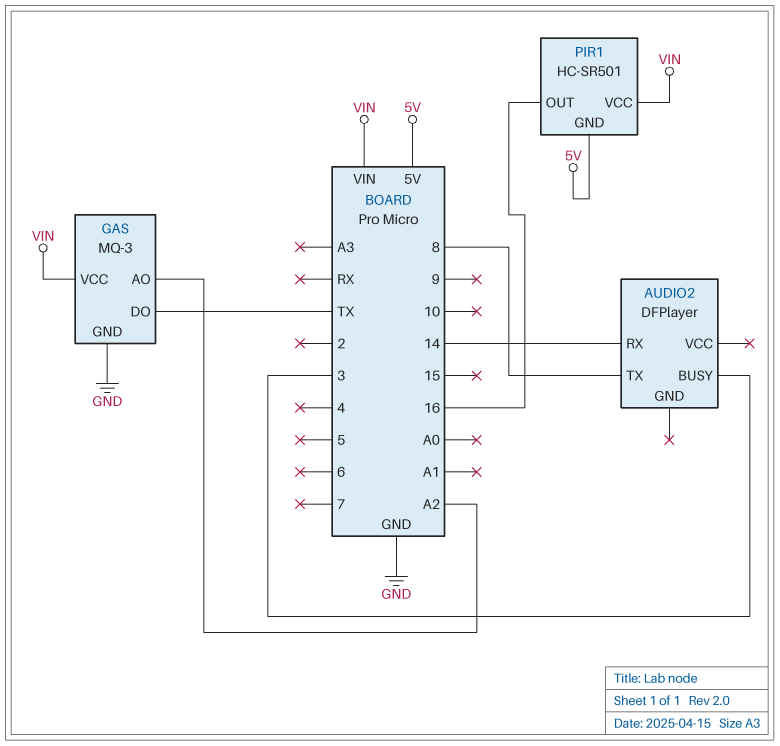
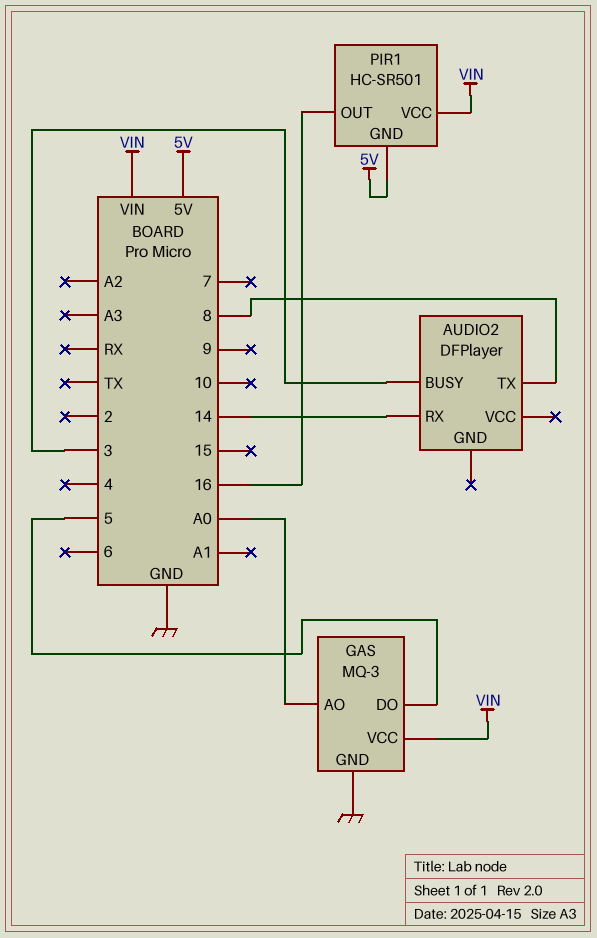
GAS pin AO: A2 -> A0
GAS pin DO: TX -> 5

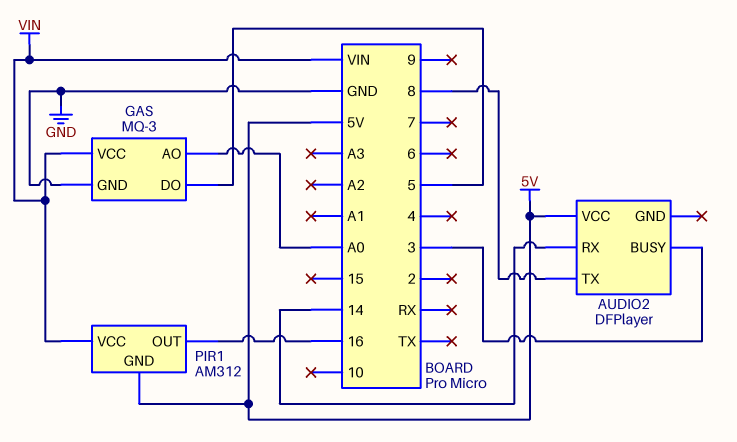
AUDIO2 pin VCC: none -> 5V
PIR1: HC-SR501 -> AM312

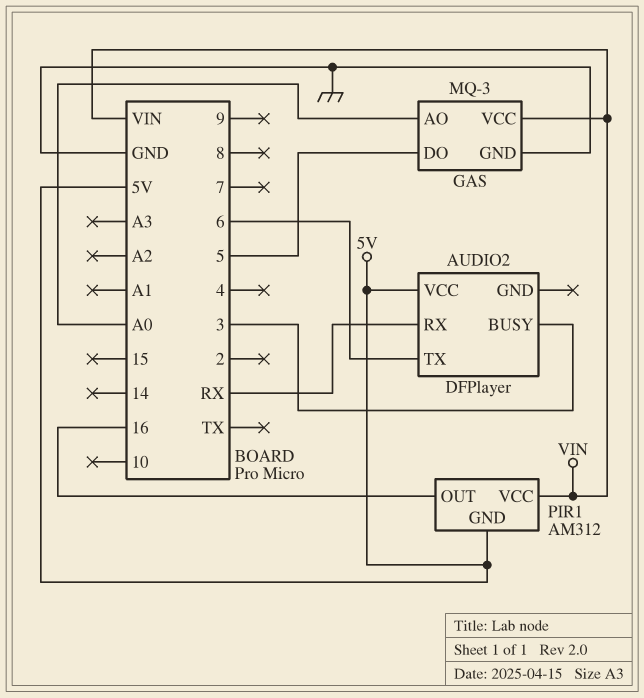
AUDIO2 pin RX: 14 -> RX
AUDIO2 pin TX: 8 -> 6

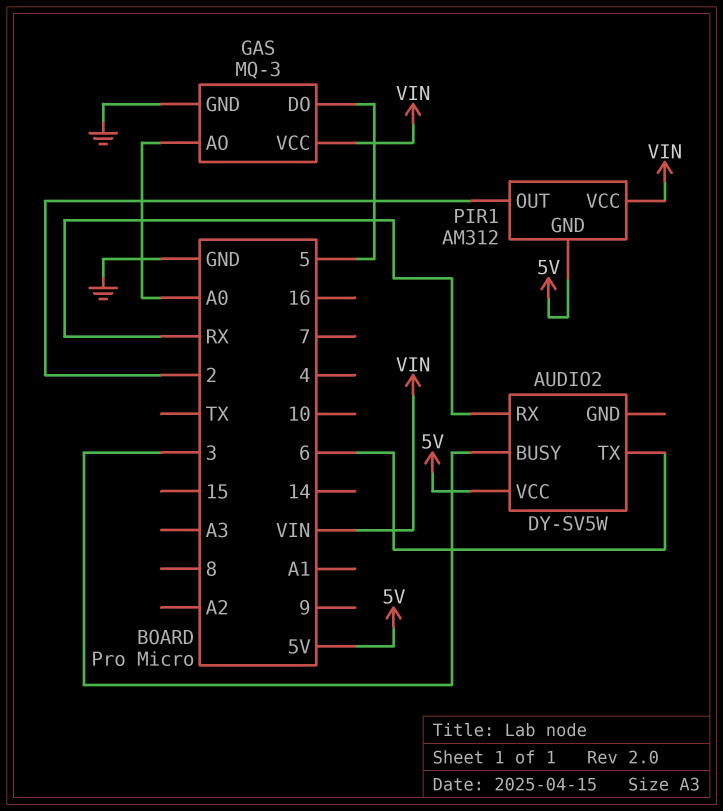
AUDIO2: DFPlayer -> DY-SV5W
PIR1 pin OUT: 16 -> 2

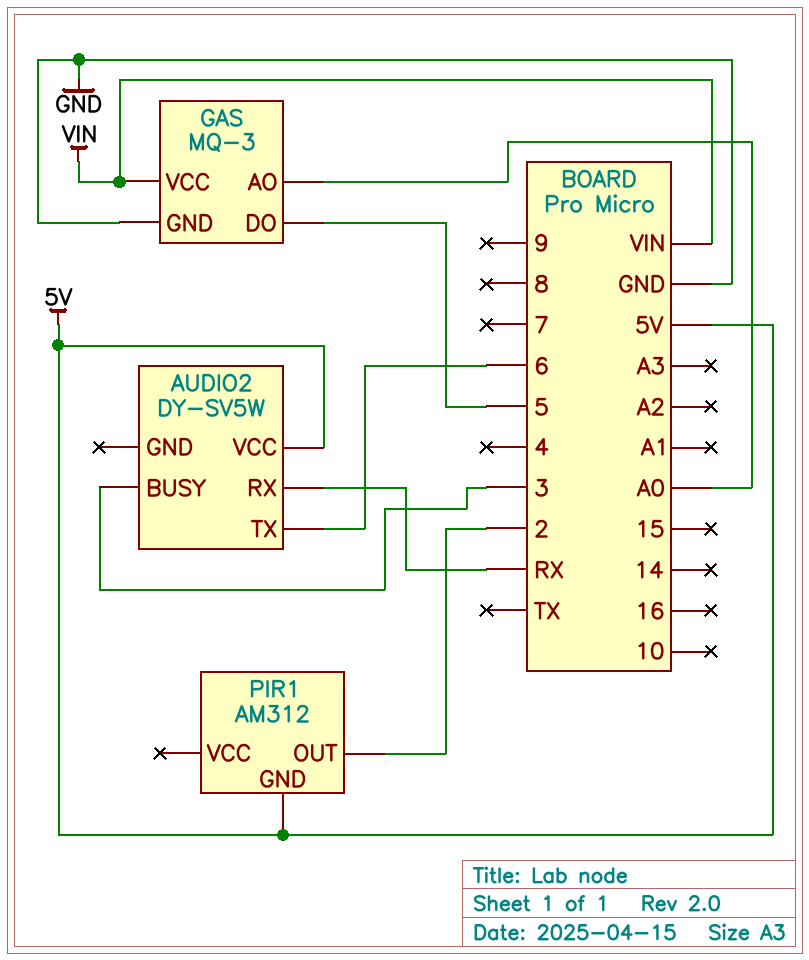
PIR1 pin VCC: VIN -> none

